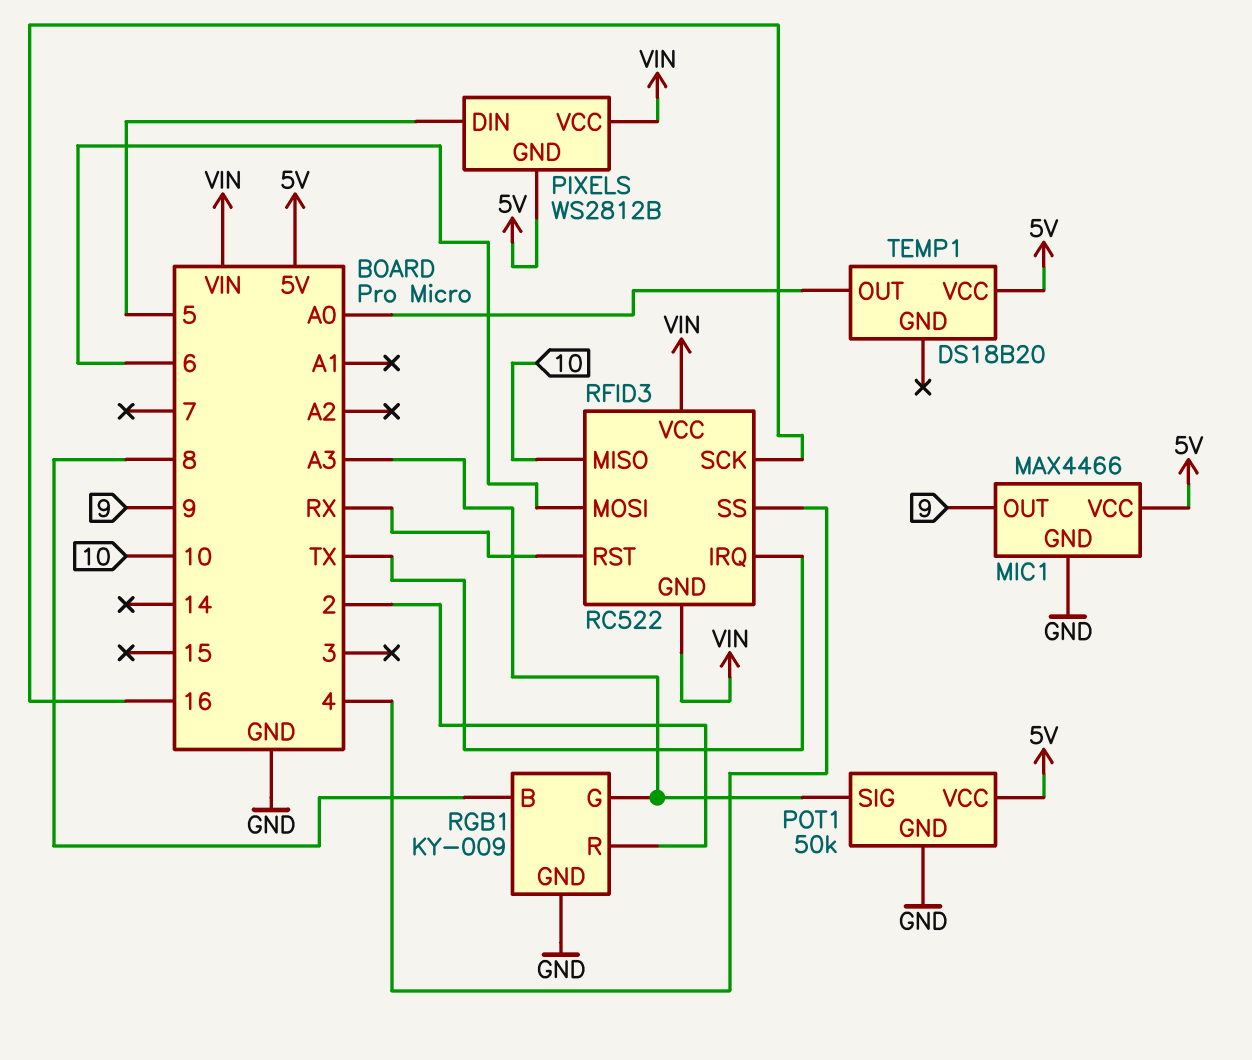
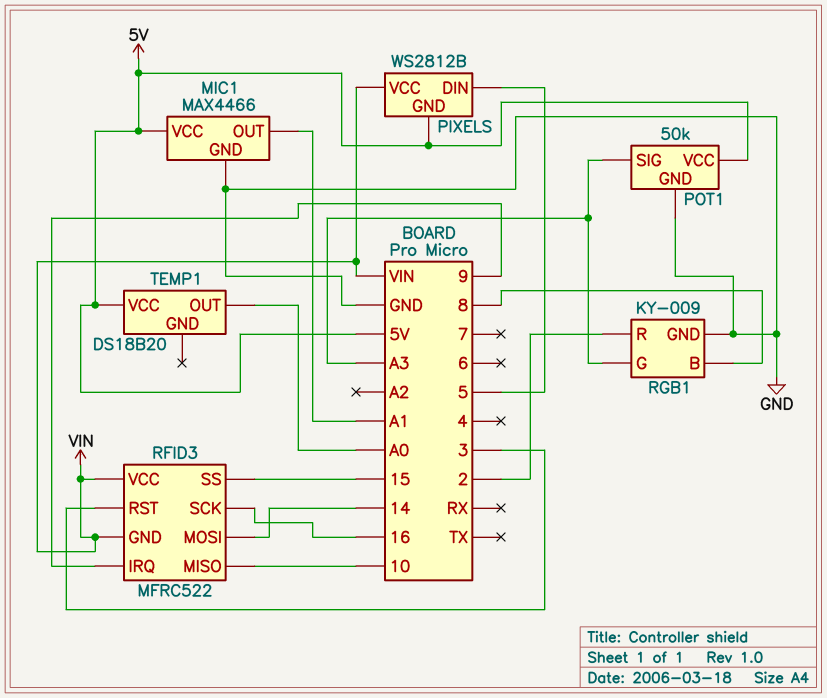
MIC1 pin OUT: 9 -> A1
RFID3: RC522 -> MFRC522
RFID3 pin IRQ: TX -> 9
RFID3 pin MOSI: 6 -> 14
RFID3 pin RST: RX -> 3
RFID3 pin SS: 4 -> 15

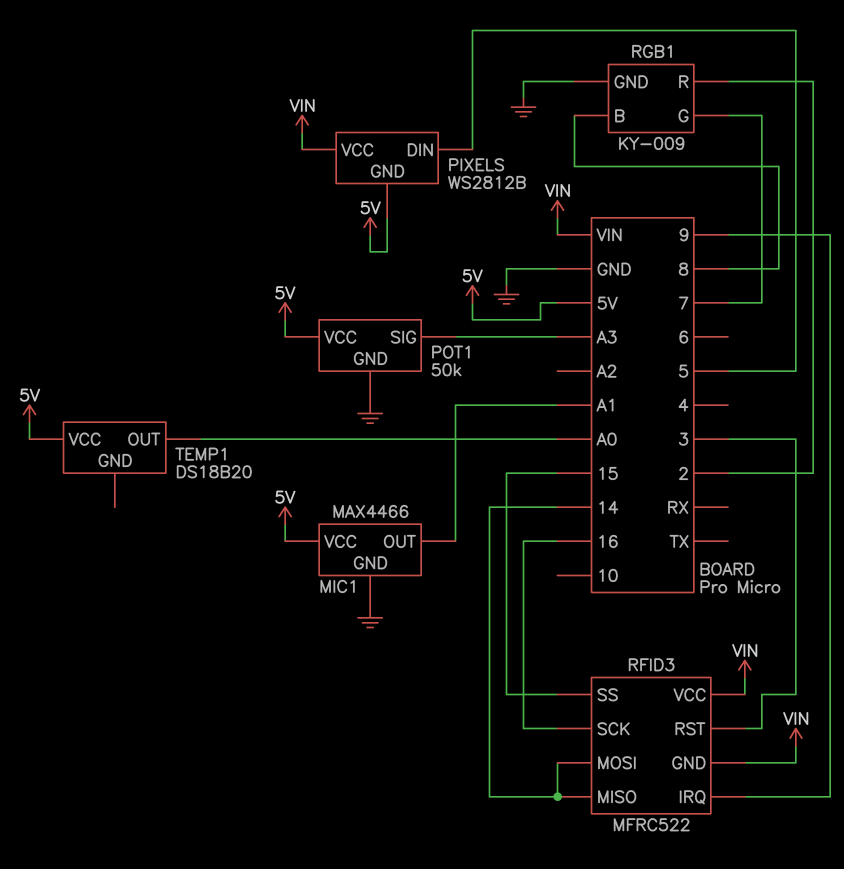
RFID3 pin MISO: 10 -> 14
RGB1 pin G: A3 -> 7

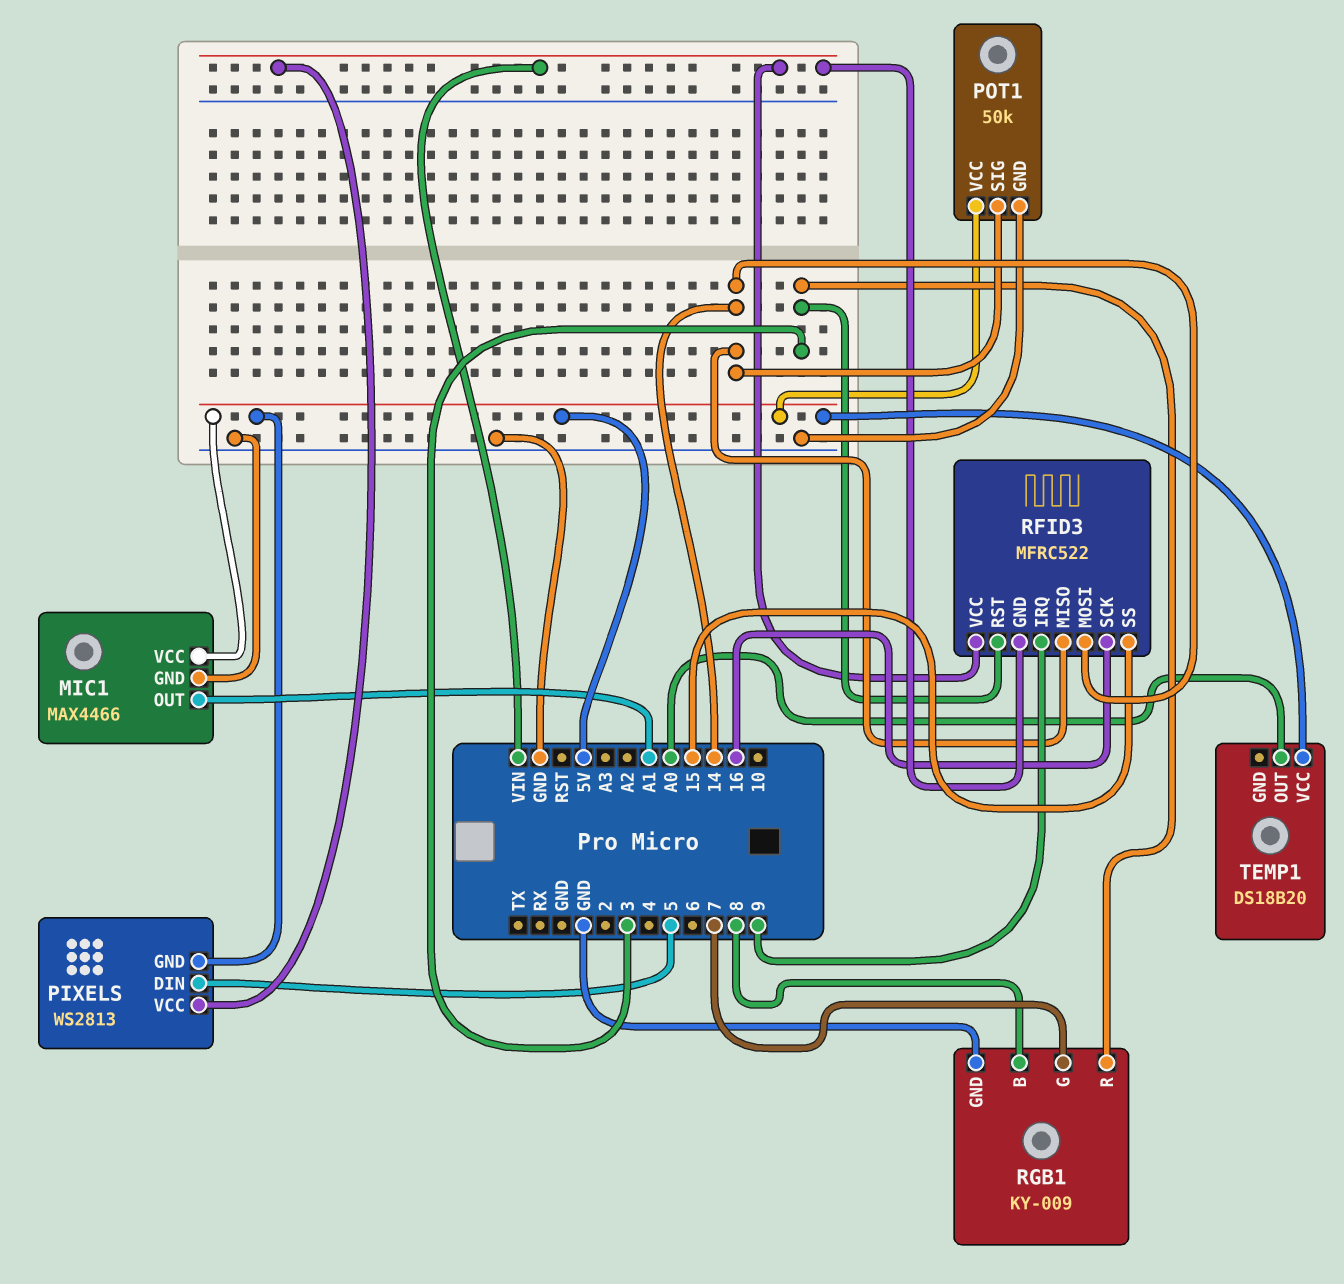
PIXELS: WS2812B -> WS2813
POT1 pin SIG: A3 -> 14
RGB1 pin R: 2 -> 3

